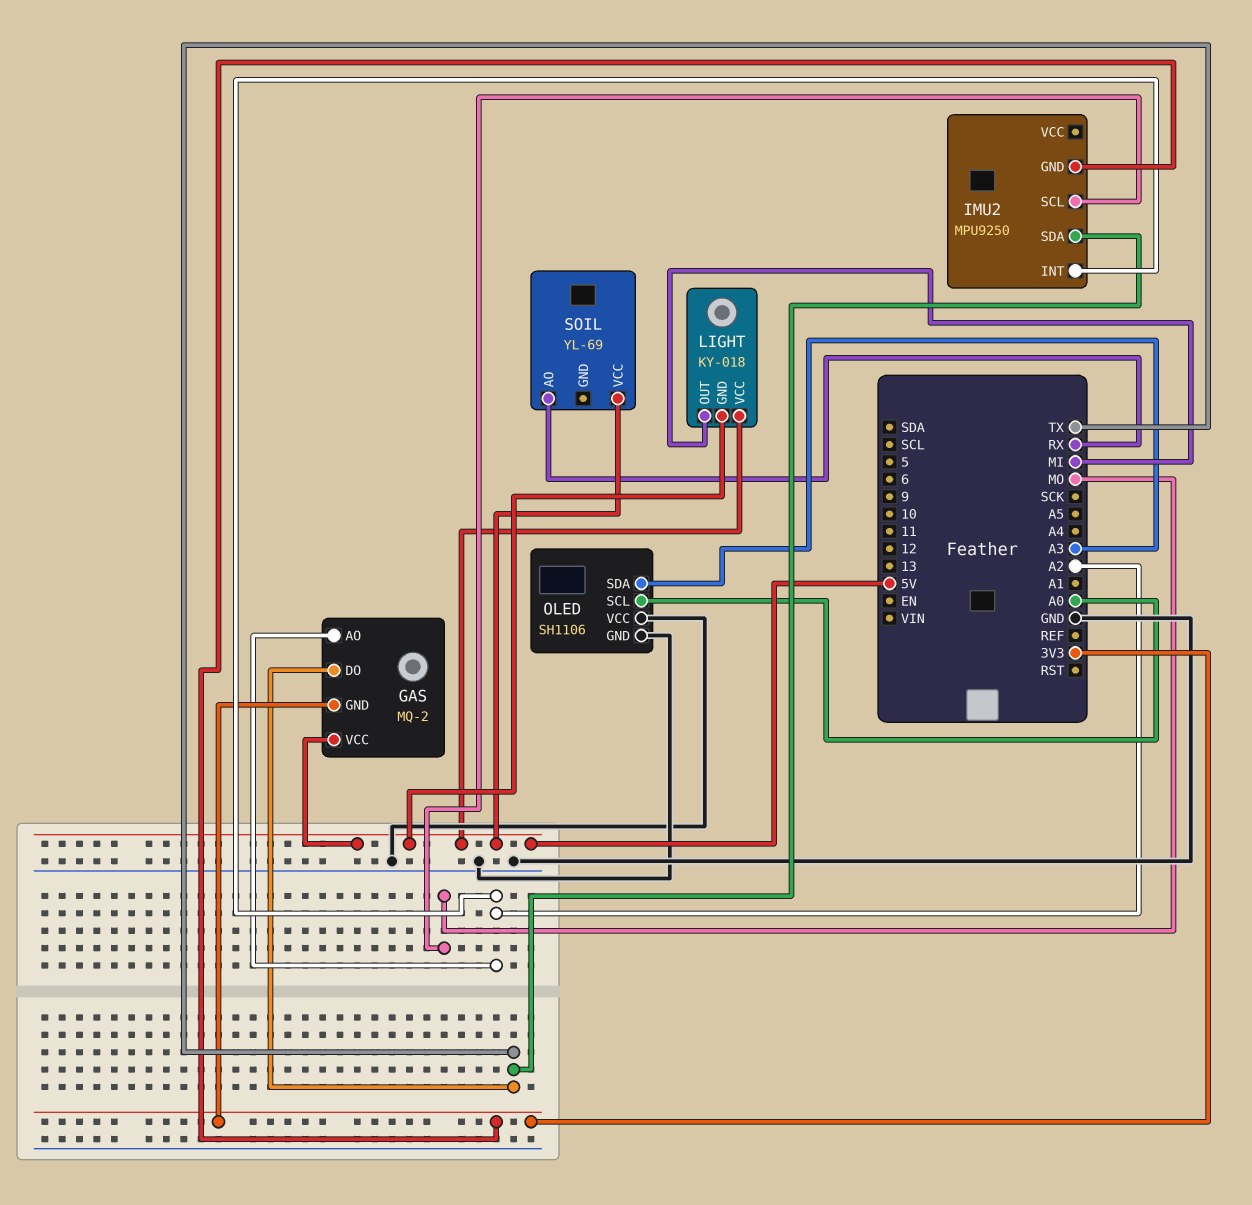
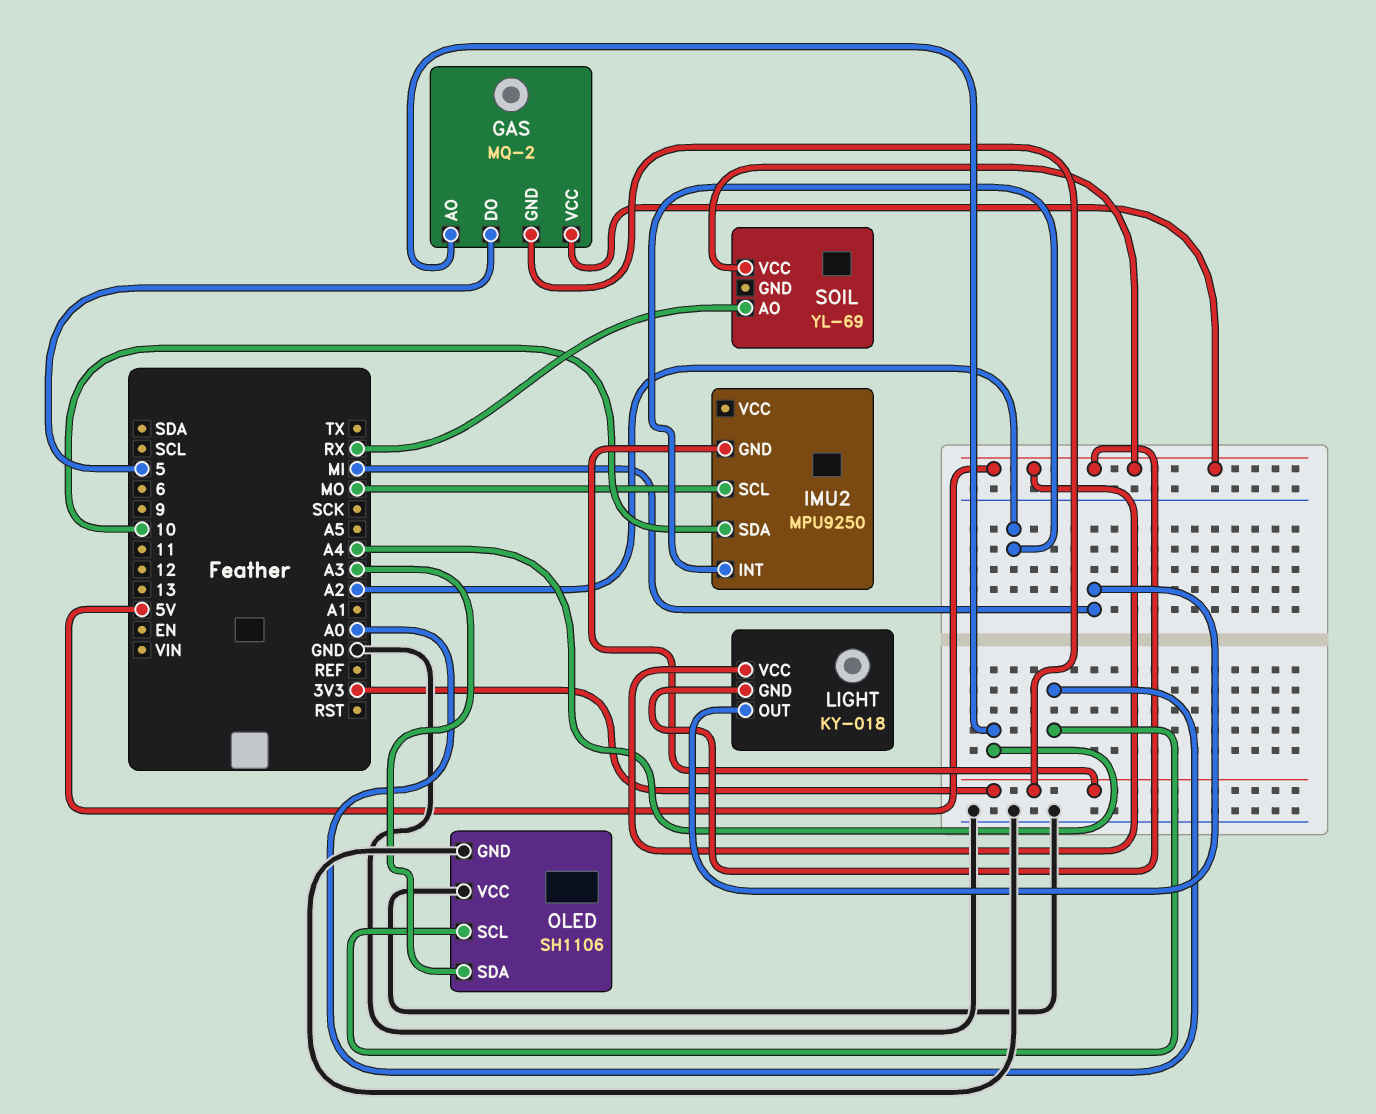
GAS pin AO: A2 -> A4
GAS pin DO: TX -> 5
IMU2 pin SDA: TX -> 10

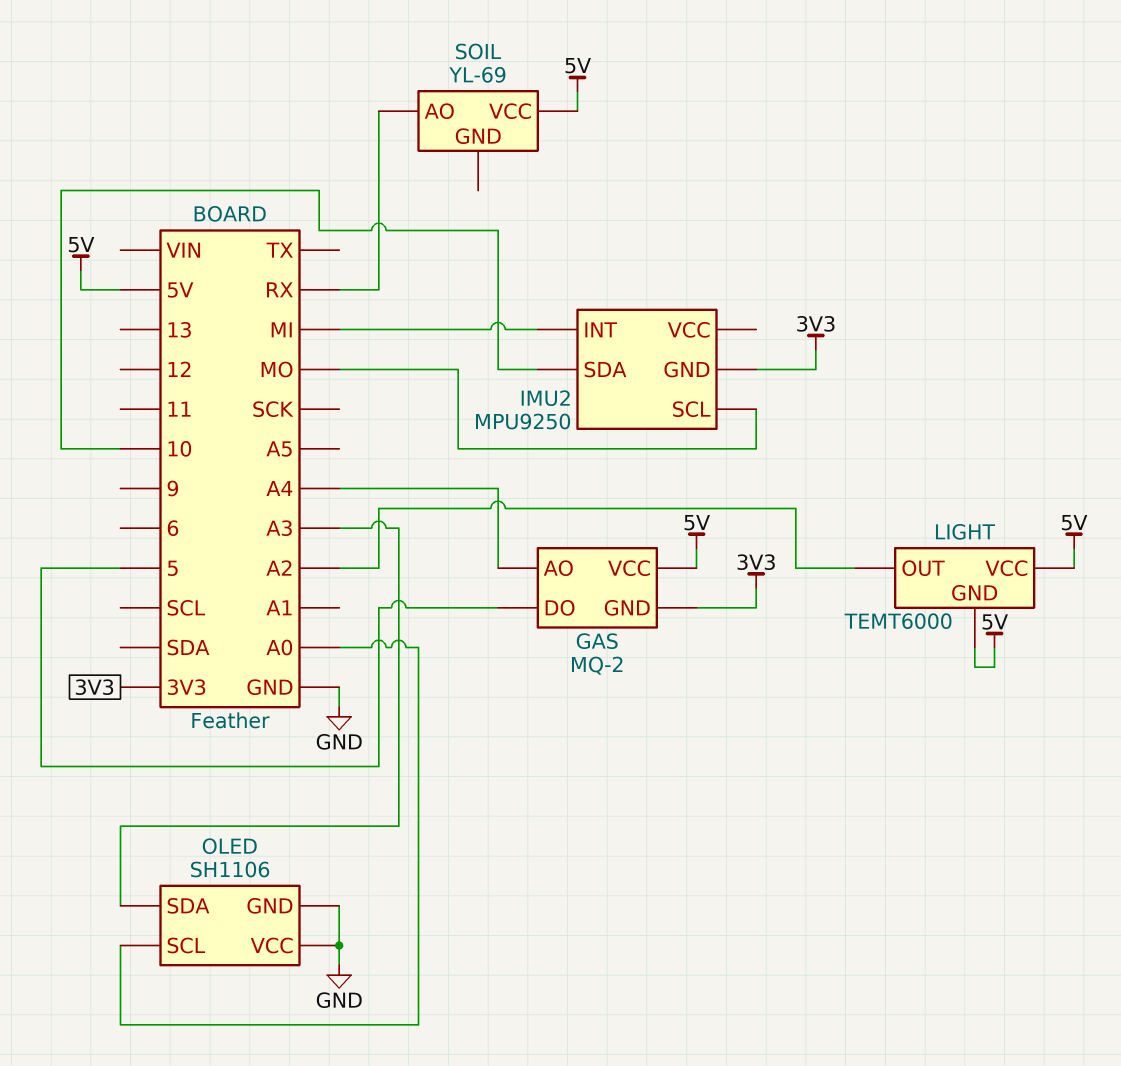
IMU2 pin INT: A2 -> MI
LIGHT: KY-018 -> TEMT6000
LIGHT pin OUT: MI -> A2

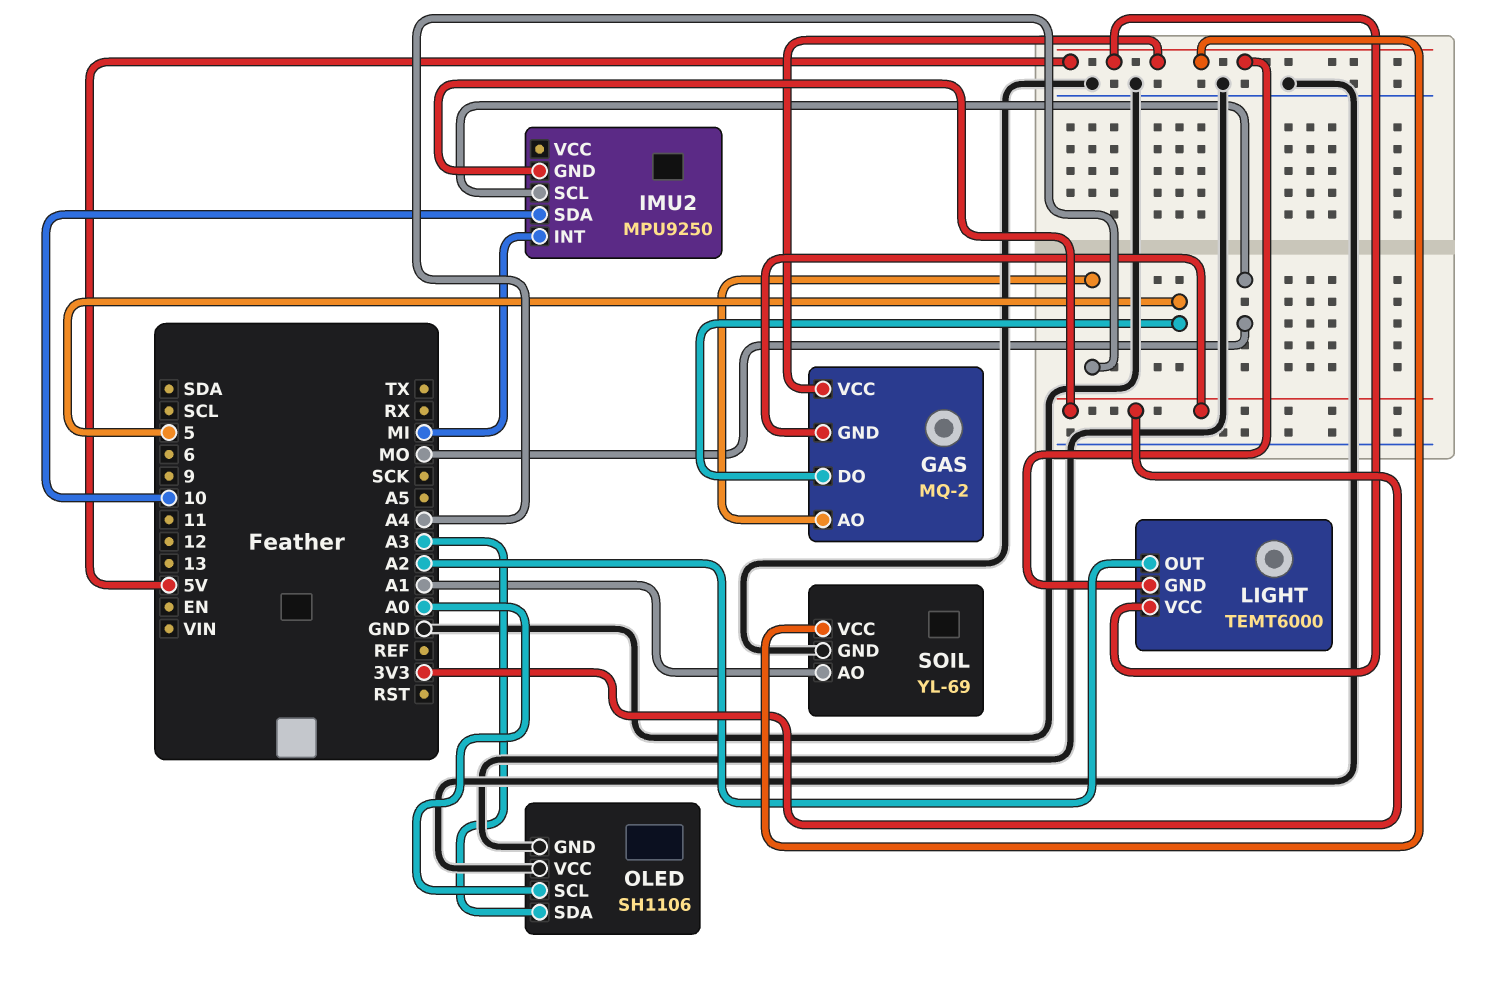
SOIL pin AO: RX -> A1
SOIL pin GND: none -> GND

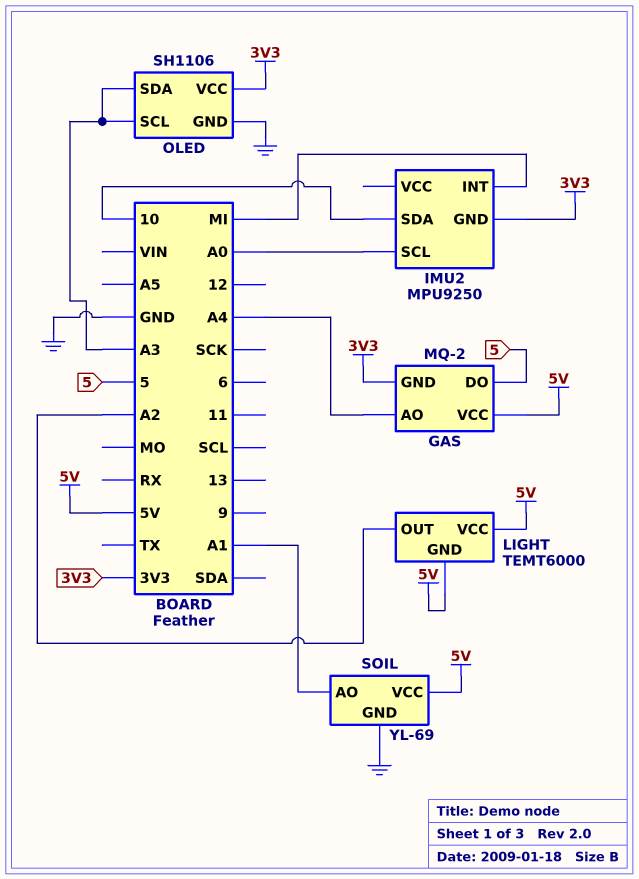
IMU2 pin SCL: MO -> A0
OLED pin SCL: A0 -> A3
OLED pin VCC: GND -> 3V3

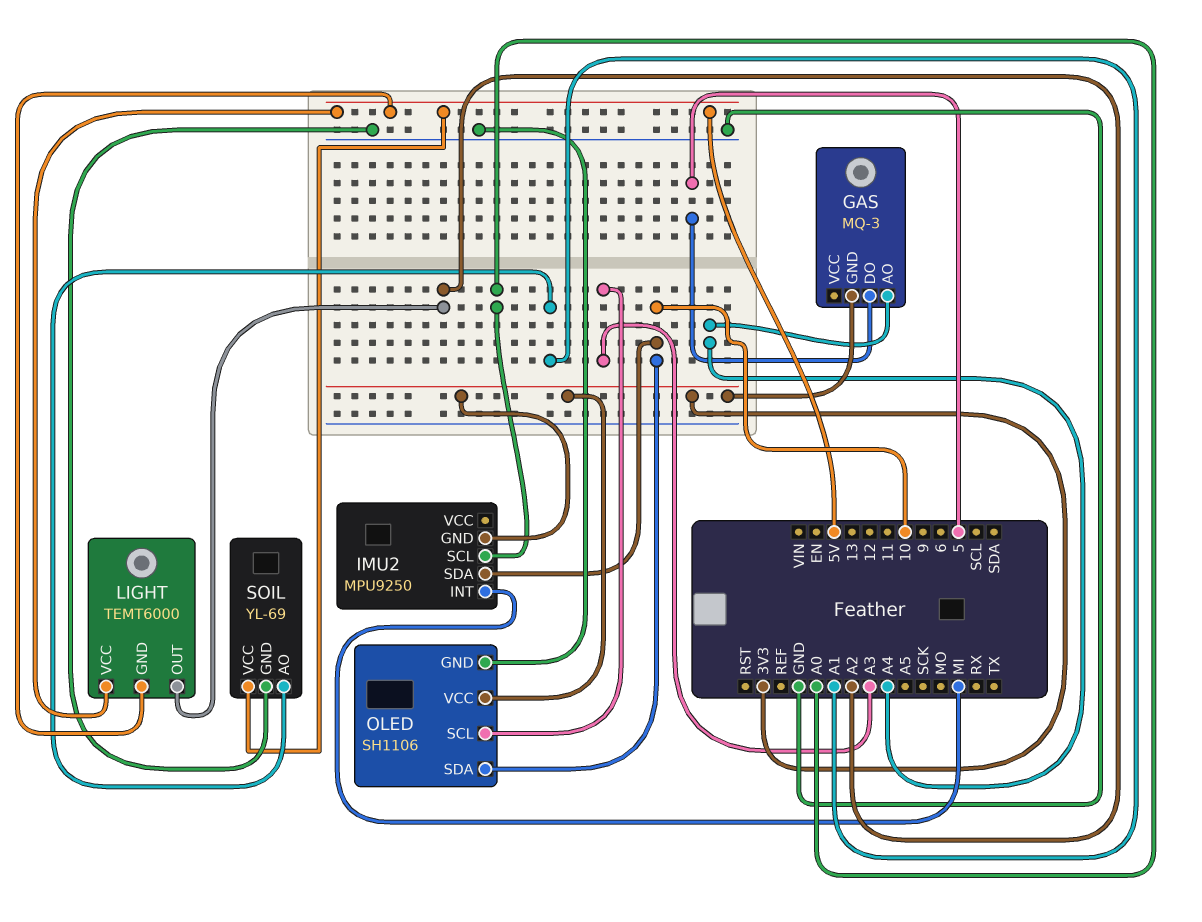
GAS: MQ-2 -> MQ-3
GAS pin VCC: 5V -> none
OLED pin SDA: A3 -> 10

